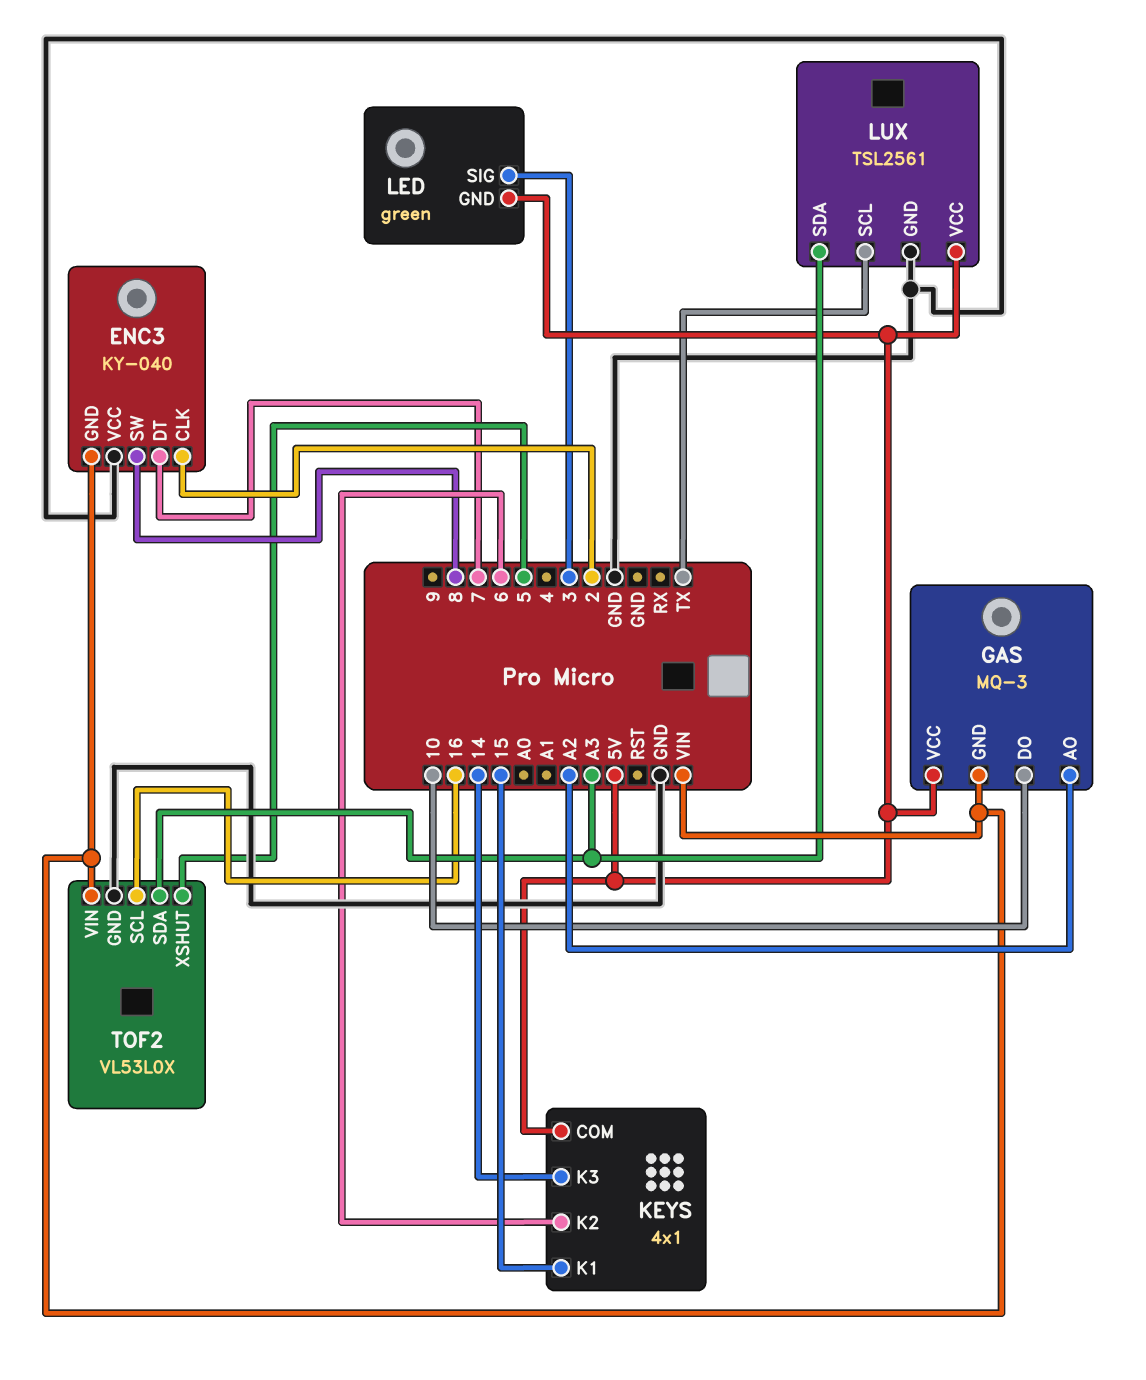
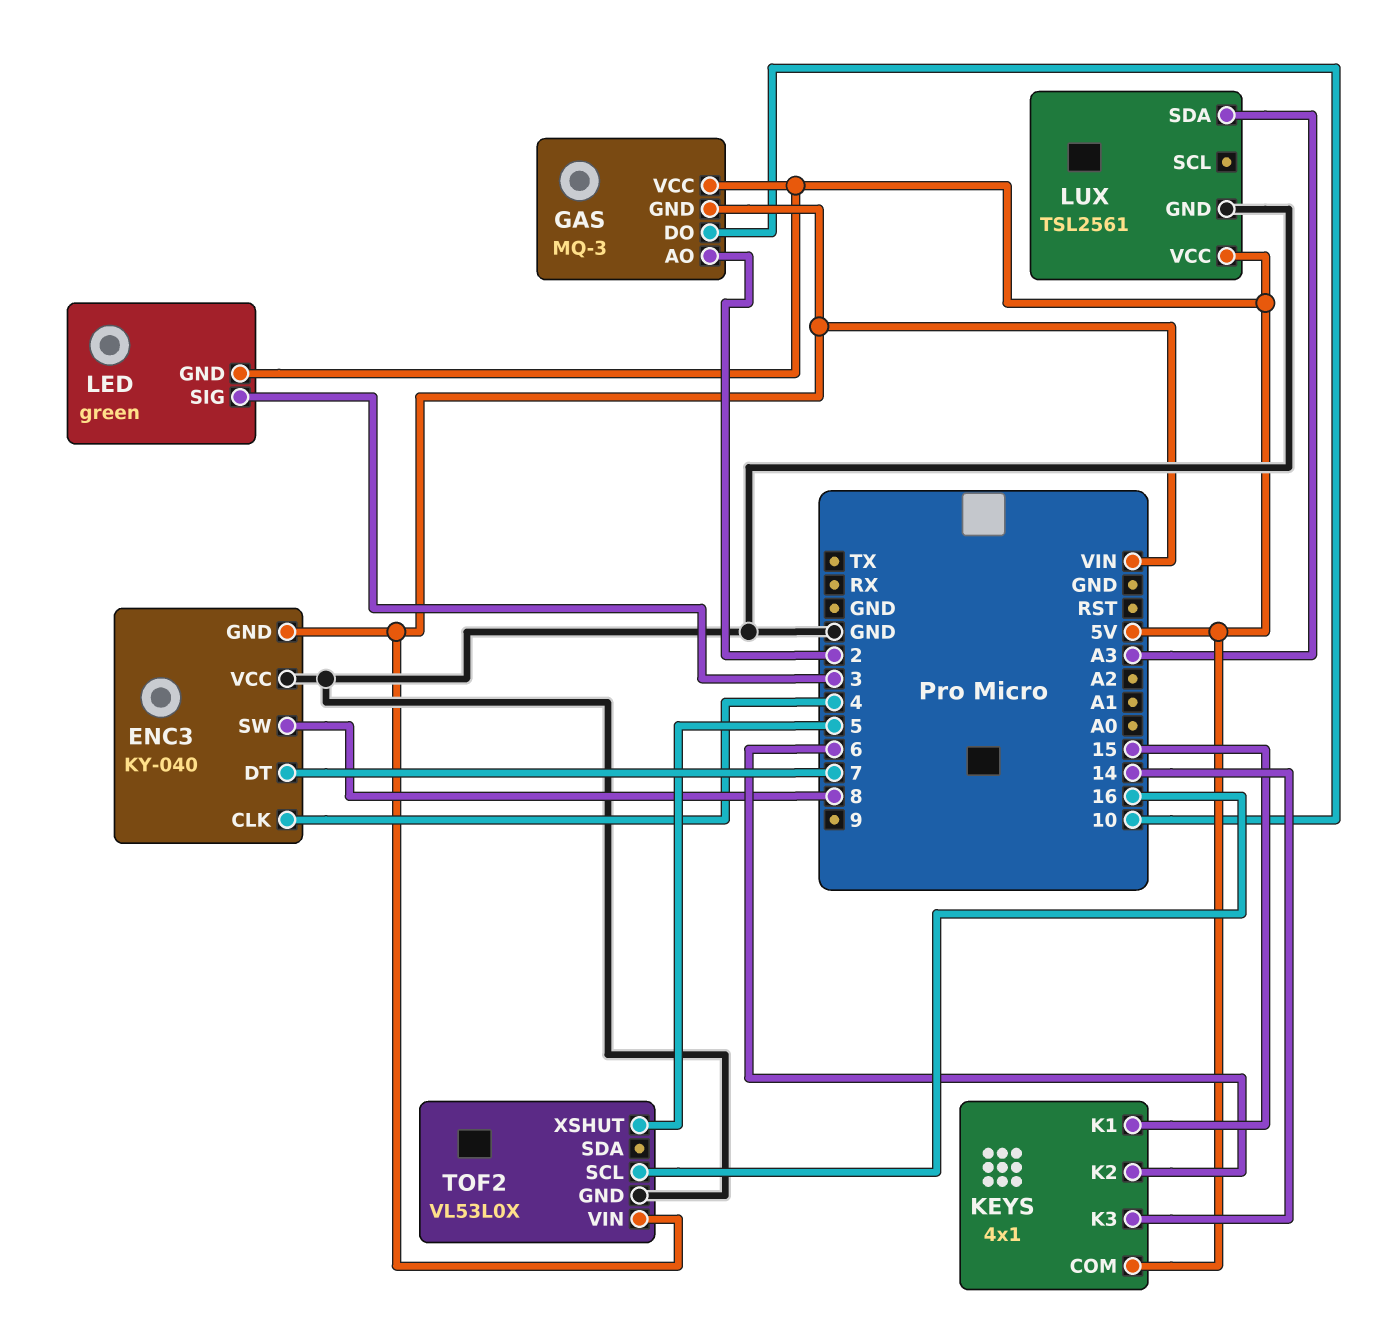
ENC3 pin CLK: 2 -> 4
GAS pin AO: A2 -> 2
LUX pin SCL: TX -> none
TOF2 pin SDA: A3 -> none

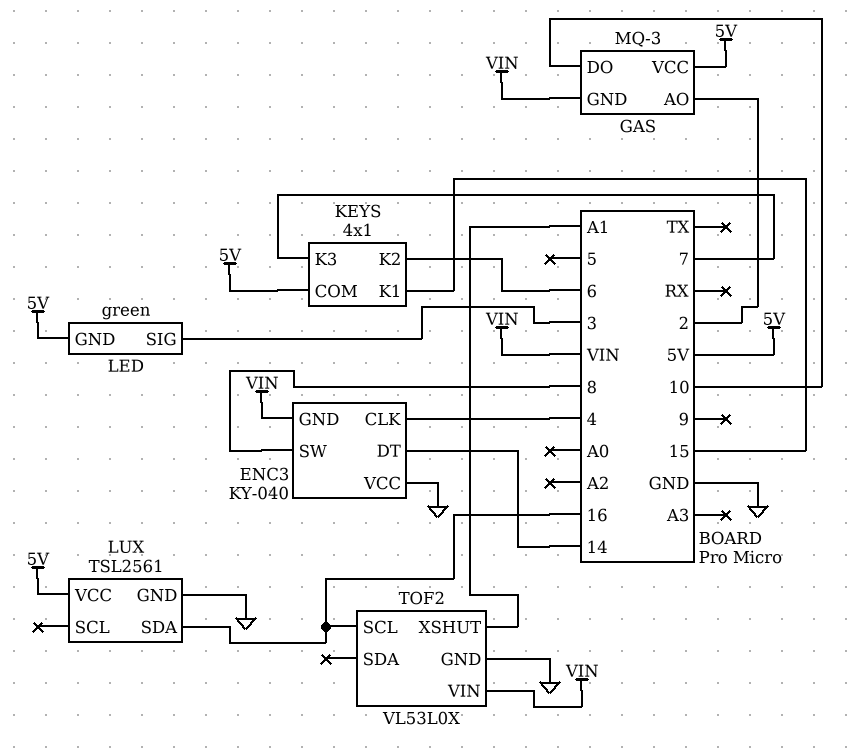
ENC3 pin DT: 7 -> 14
KEYS pin K3: 14 -> 7
LUX pin SDA: A3 -> 16
TOF2 pin XSHUT: 5 -> A1

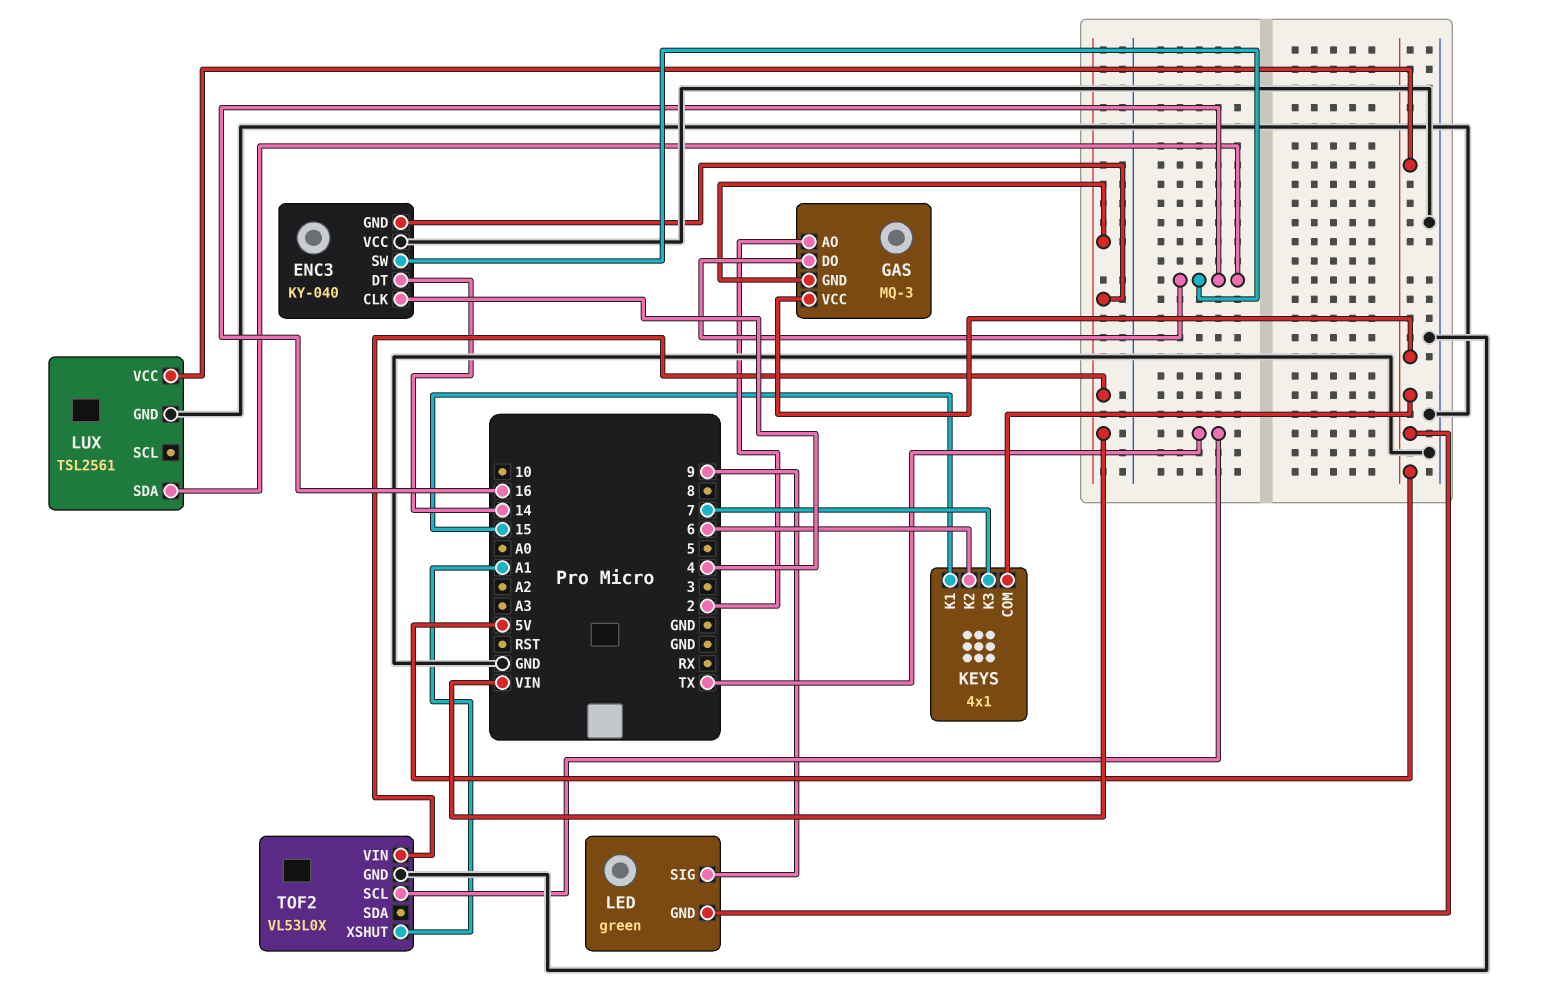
ENC3 pin SW: 8 -> 16
GAS pin DO: 10 -> 16
LED pin SIG: 3 -> 9
TOF2 pin SCL: 16 -> TX

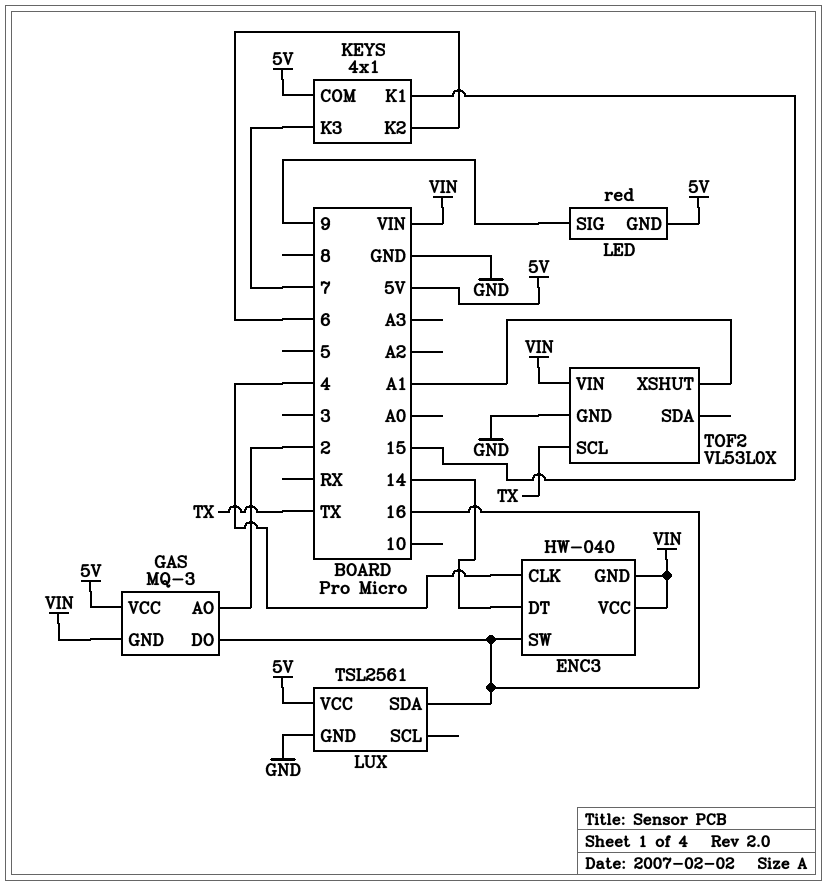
ENC3: KY-040 -> HW-040
ENC3 pin VCC: GND -> VIN
LED: green -> red

